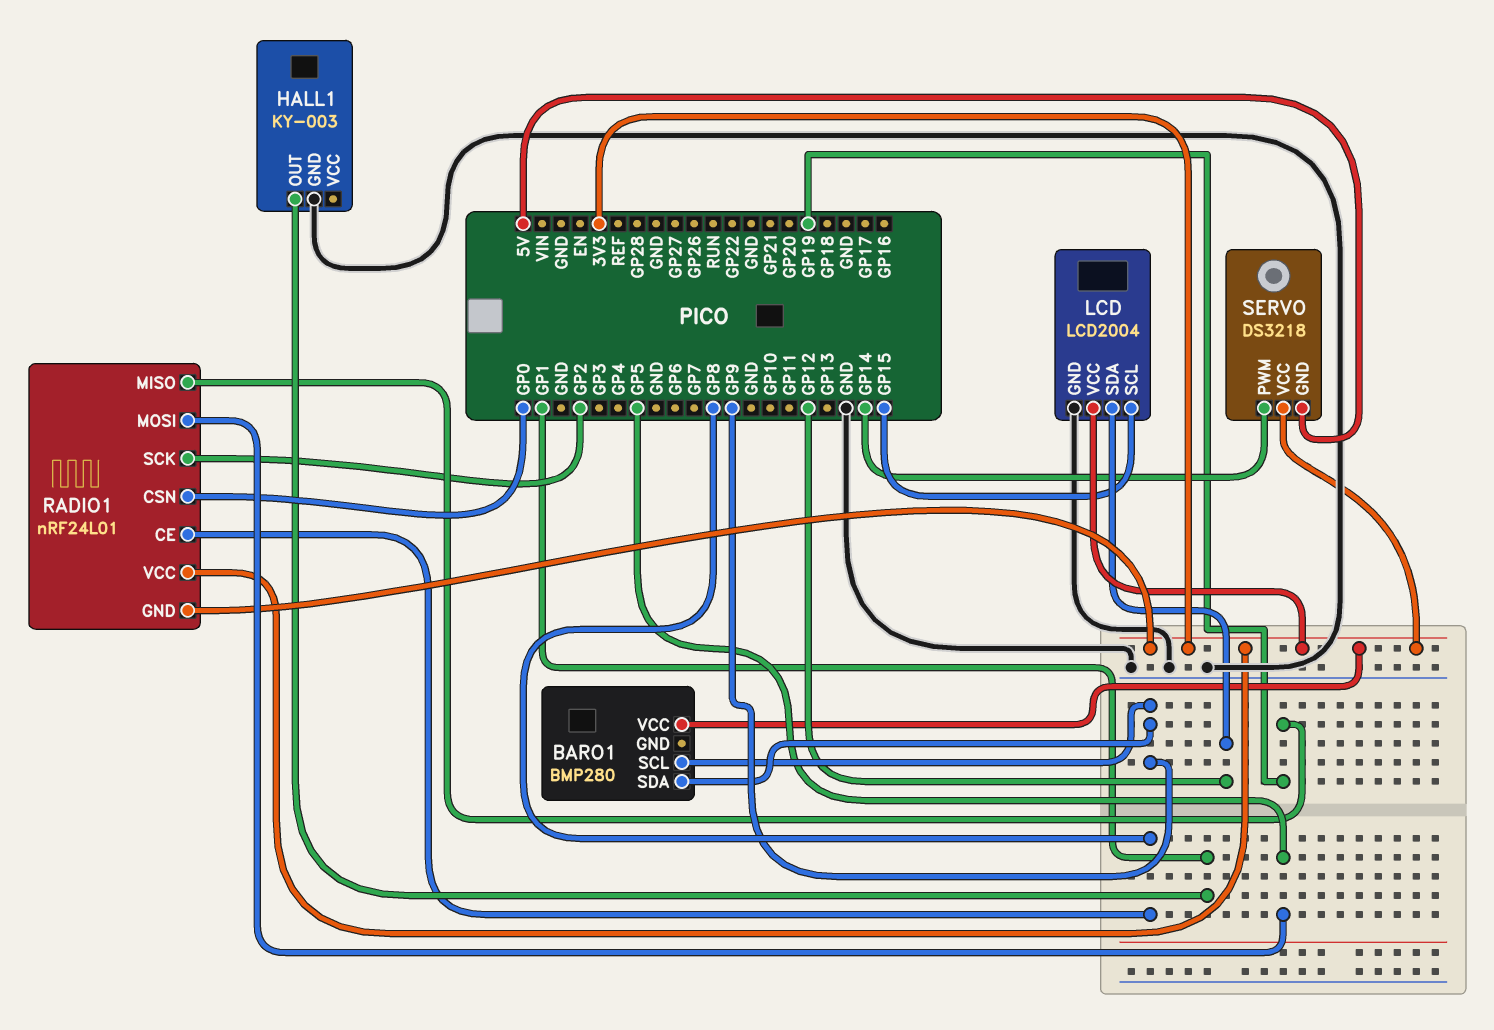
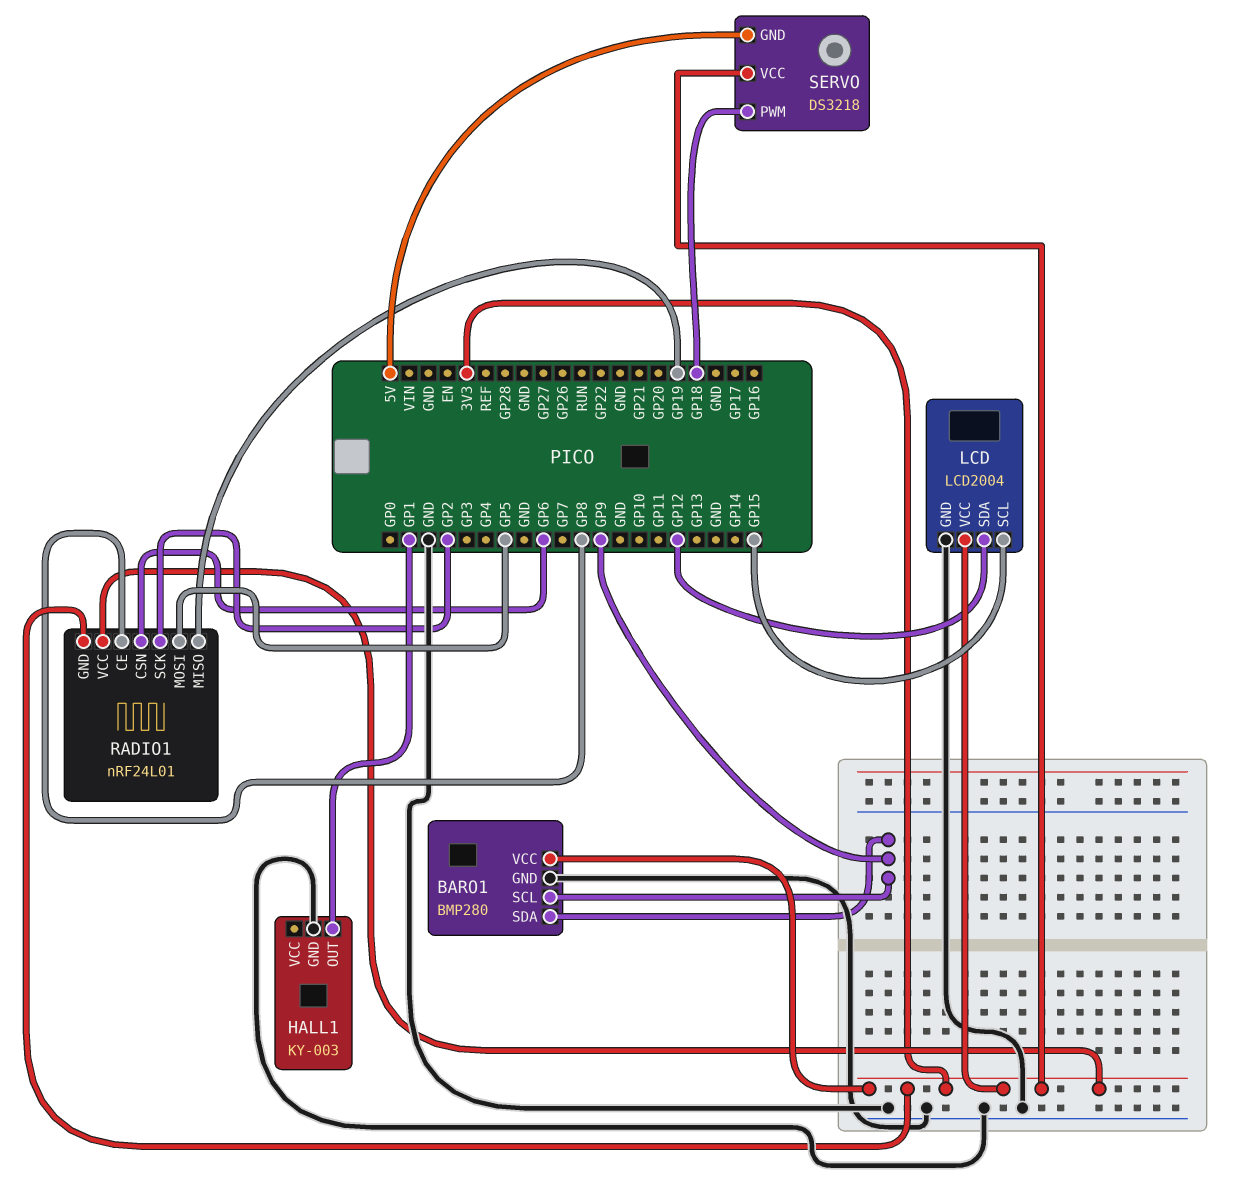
BARO1 pin GND: none -> GND
RADIO1 pin CSN: GP0 -> GP6
SERVO pin PWM: GP14 -> GP18

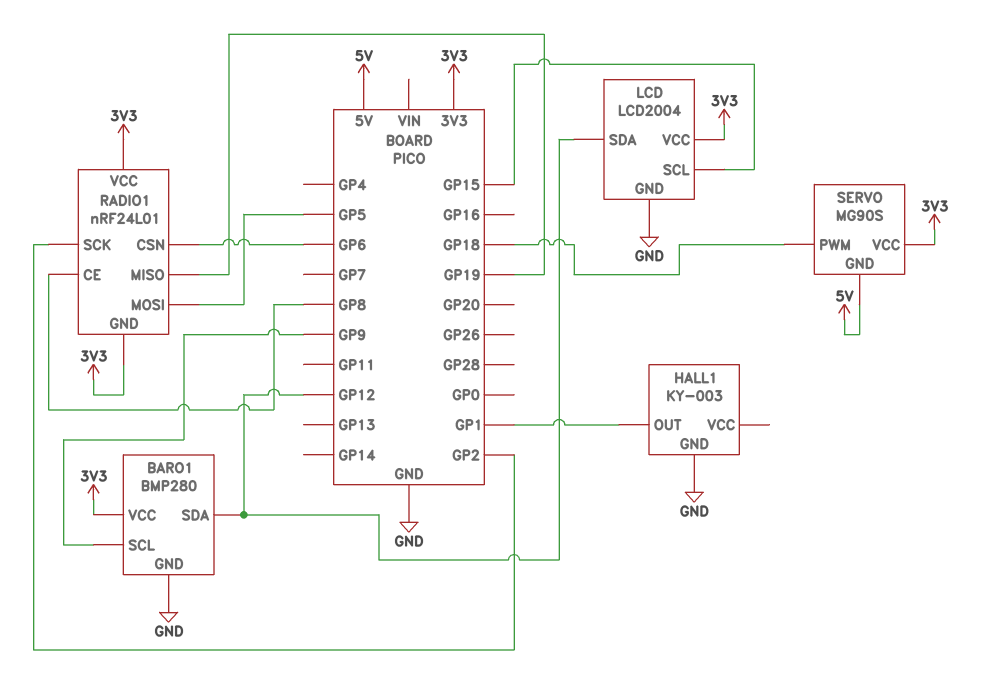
BARO1 pin SDA: GP9 -> GP12
SERVO: DS3218 -> MG90S

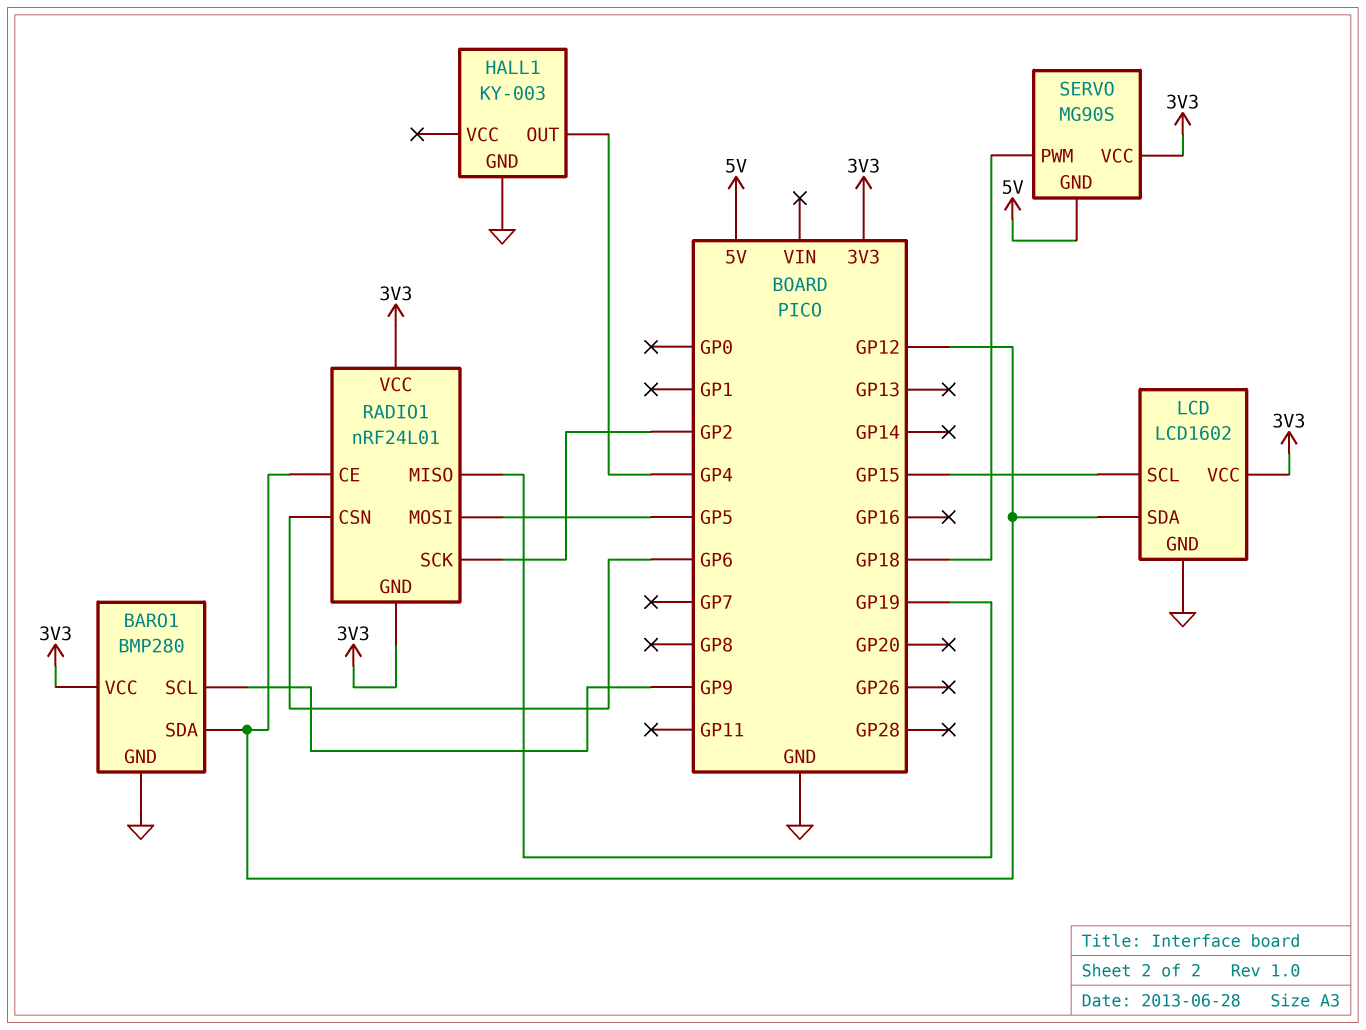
HALL1 pin OUT: GP1 -> GP4
LCD: LCD2004 -> LCD1602
RADIO1 pin CE: GP8 -> GP12

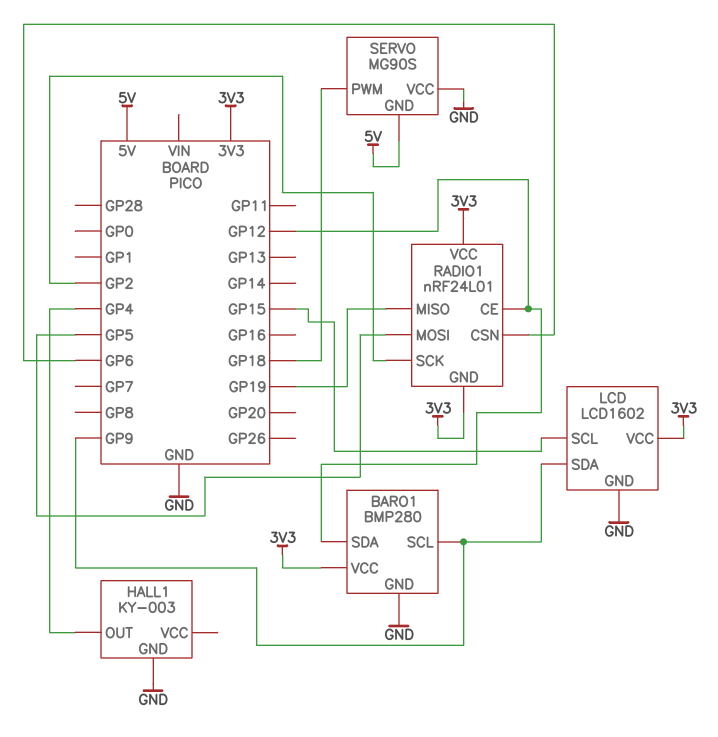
LCD pin SDA: GP12 -> GP9
SERVO pin VCC: 3V3 -> GND

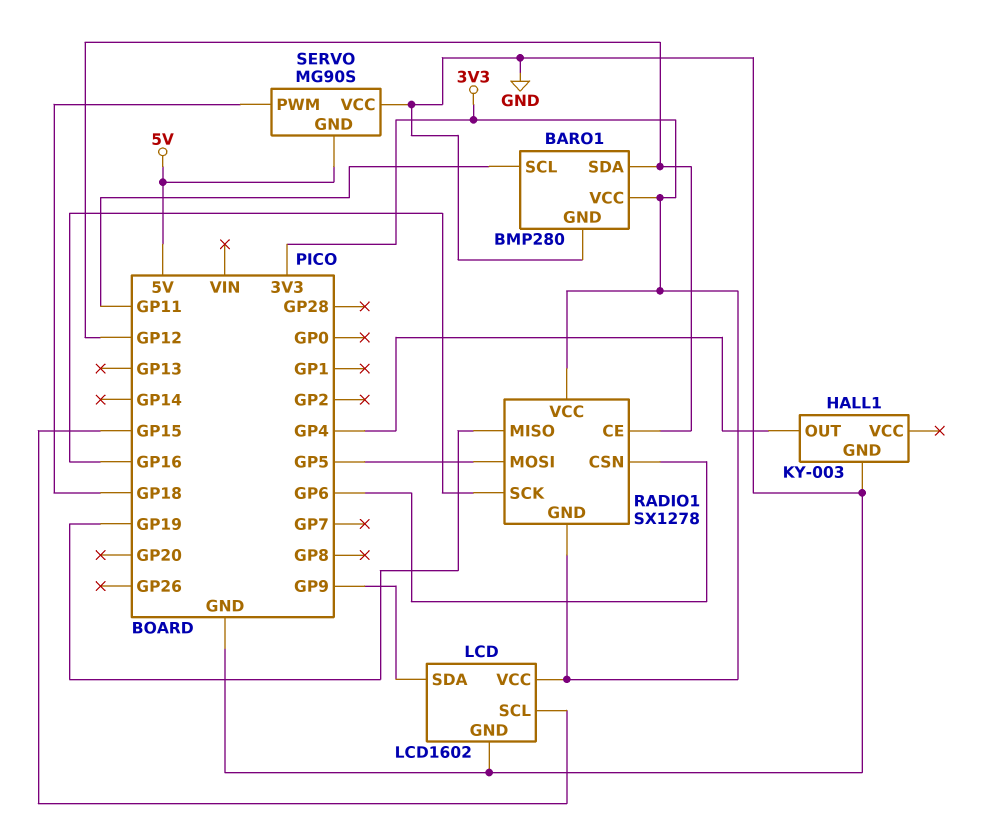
BARO1 pin SCL: GP9 -> GP11
RADIO1: nRF24L01 -> SX1278
RADIO1 pin SCK: GP2 -> GP16

